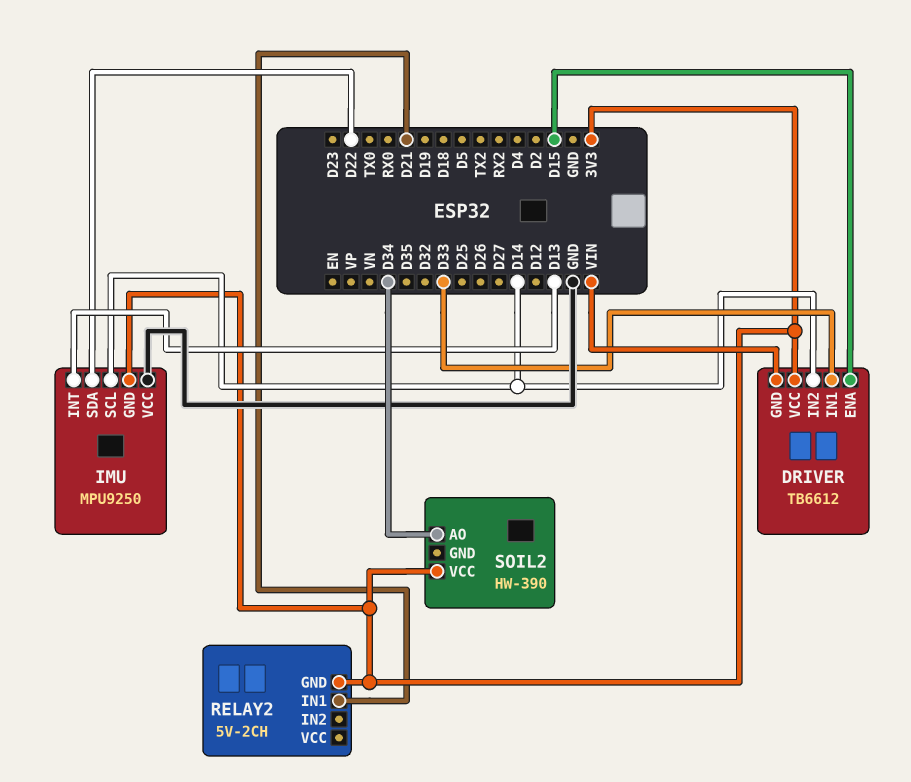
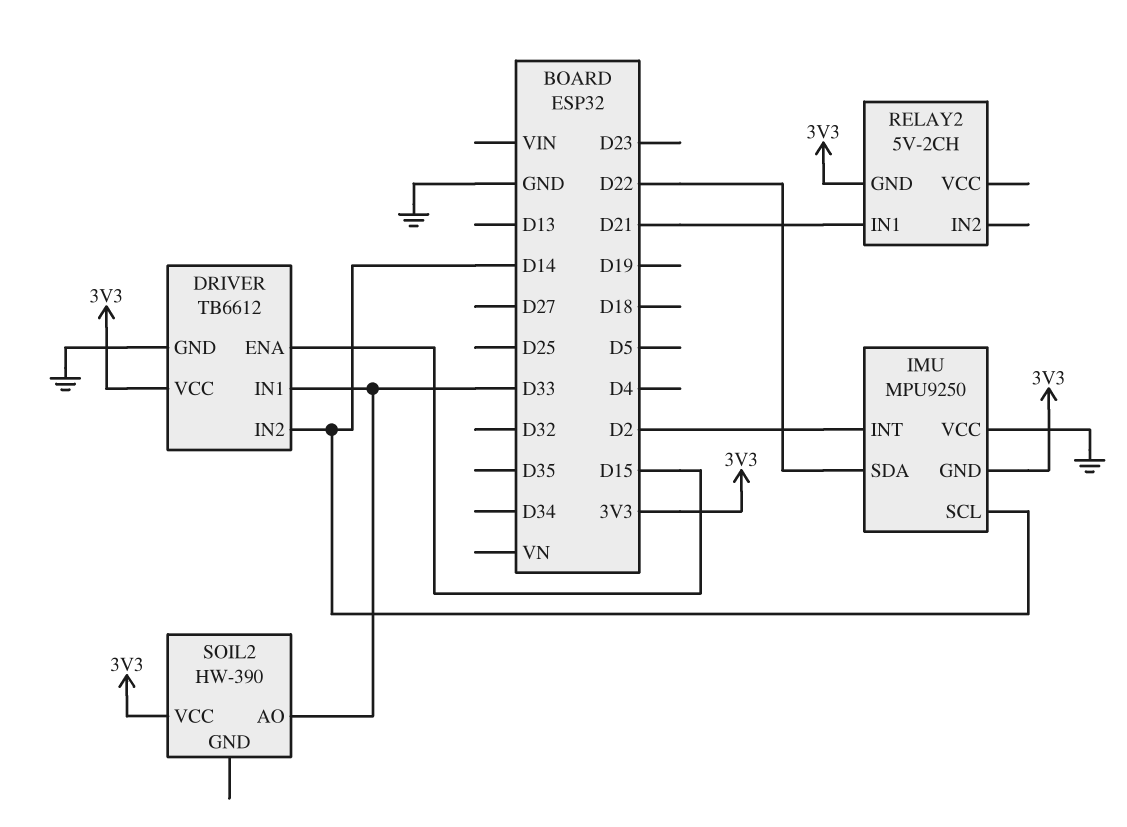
DRIVER pin GND: VIN -> GND
IMU pin INT: D13 -> D2
SOIL2 pin AO: D34 -> D33

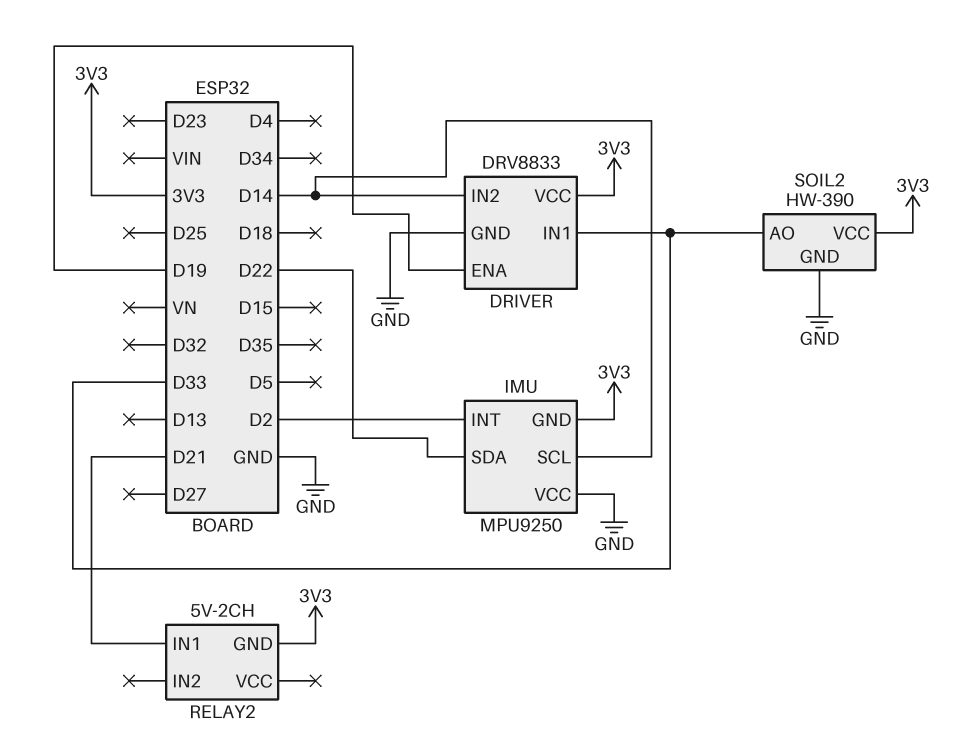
DRIVER: TB6612 -> DRV8833
DRIVER pin ENA: D15 -> D19
SOIL2 pin GND: none -> GND

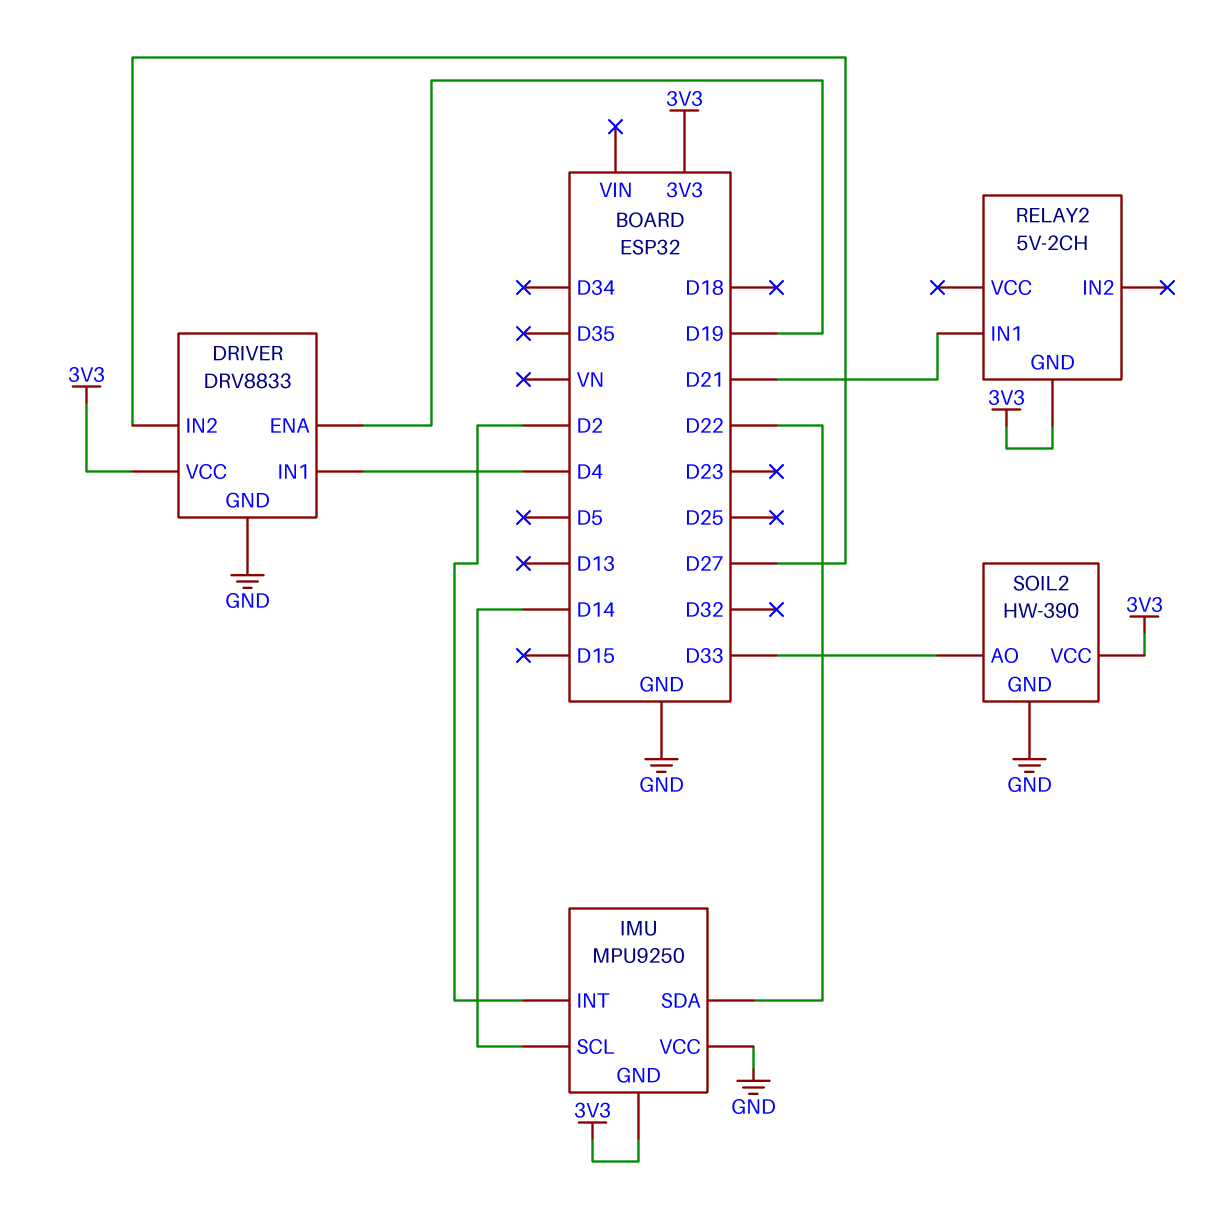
DRIVER pin IN1: D33 -> D4
DRIVER pin IN2: D14 -> D27

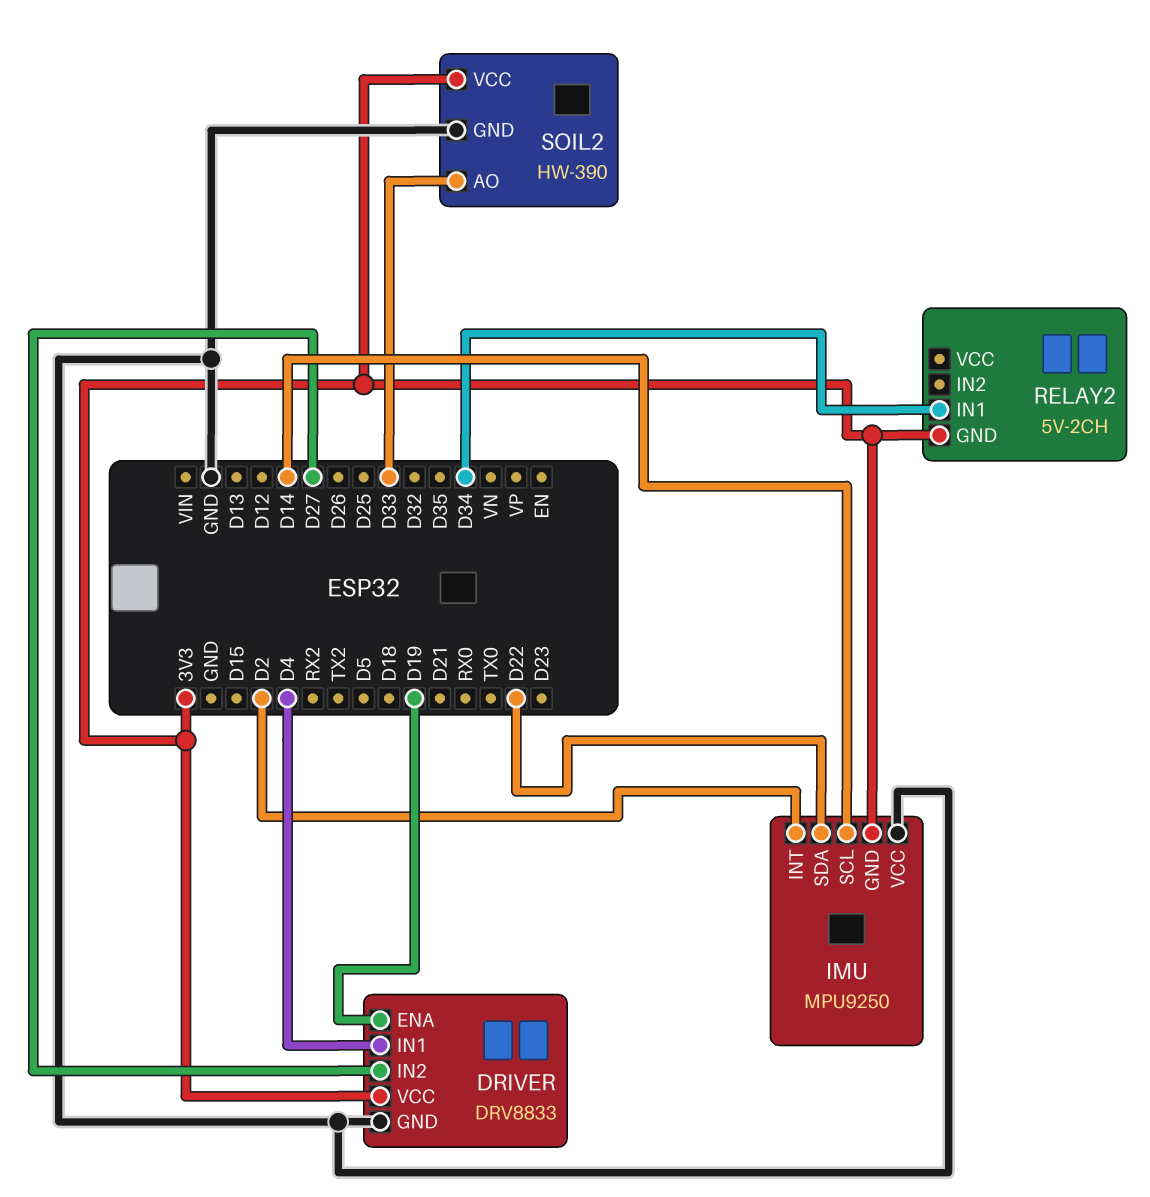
RELAY2 pin IN1: D21 -> D34

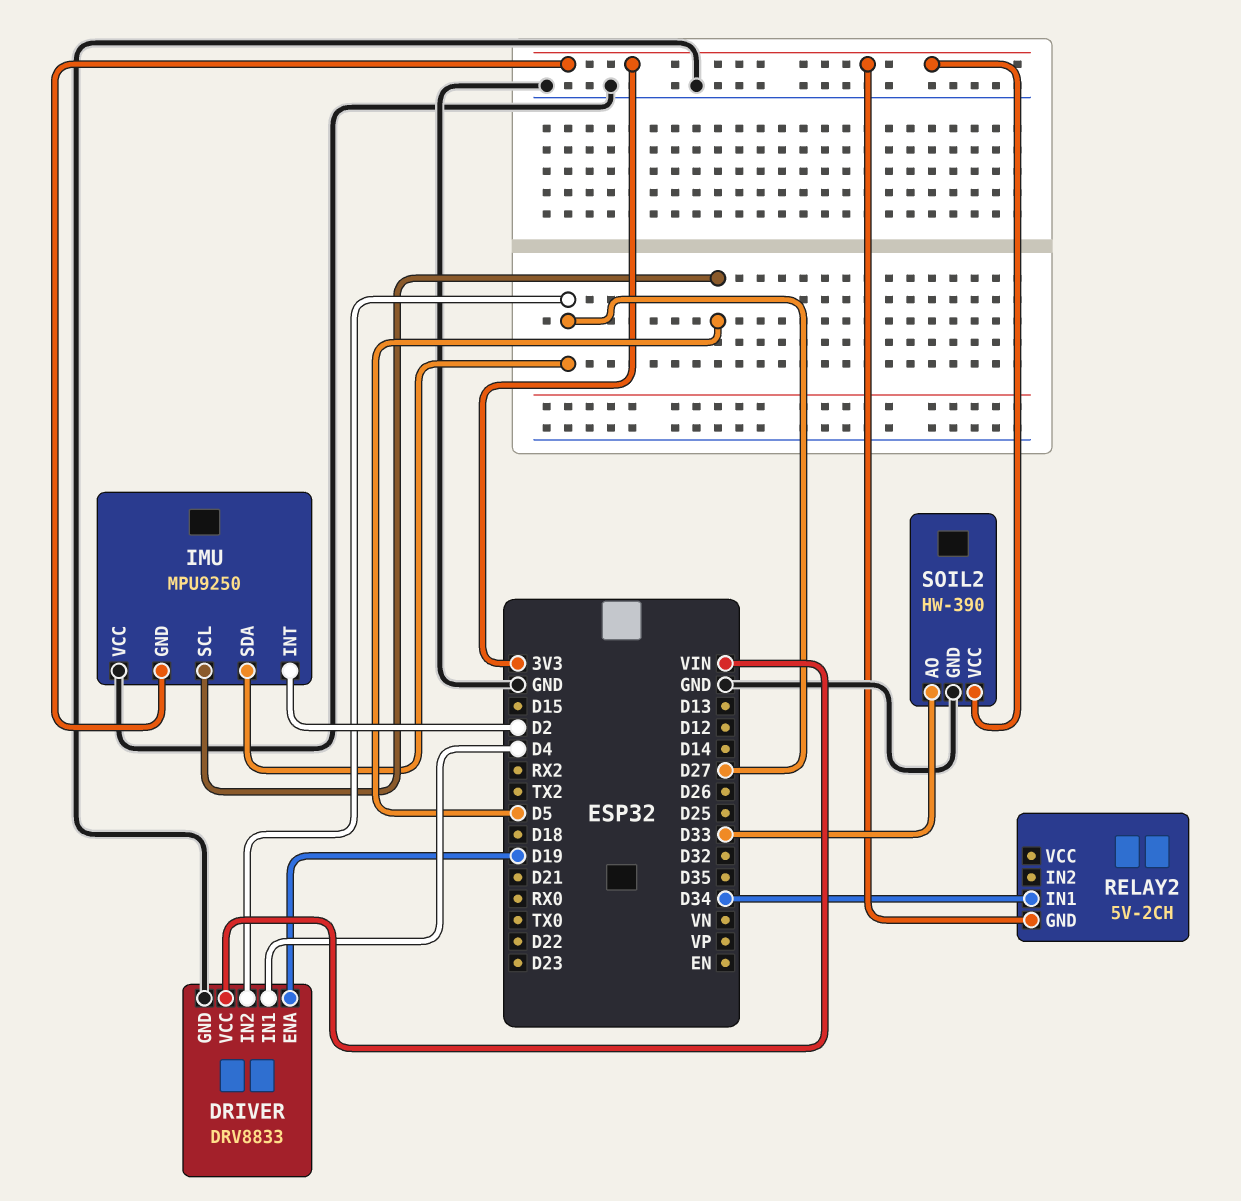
DRIVER pin VCC: 3V3 -> VIN
IMU pin SCL: D14 -> D5
IMU pin SDA: D22 -> D27

